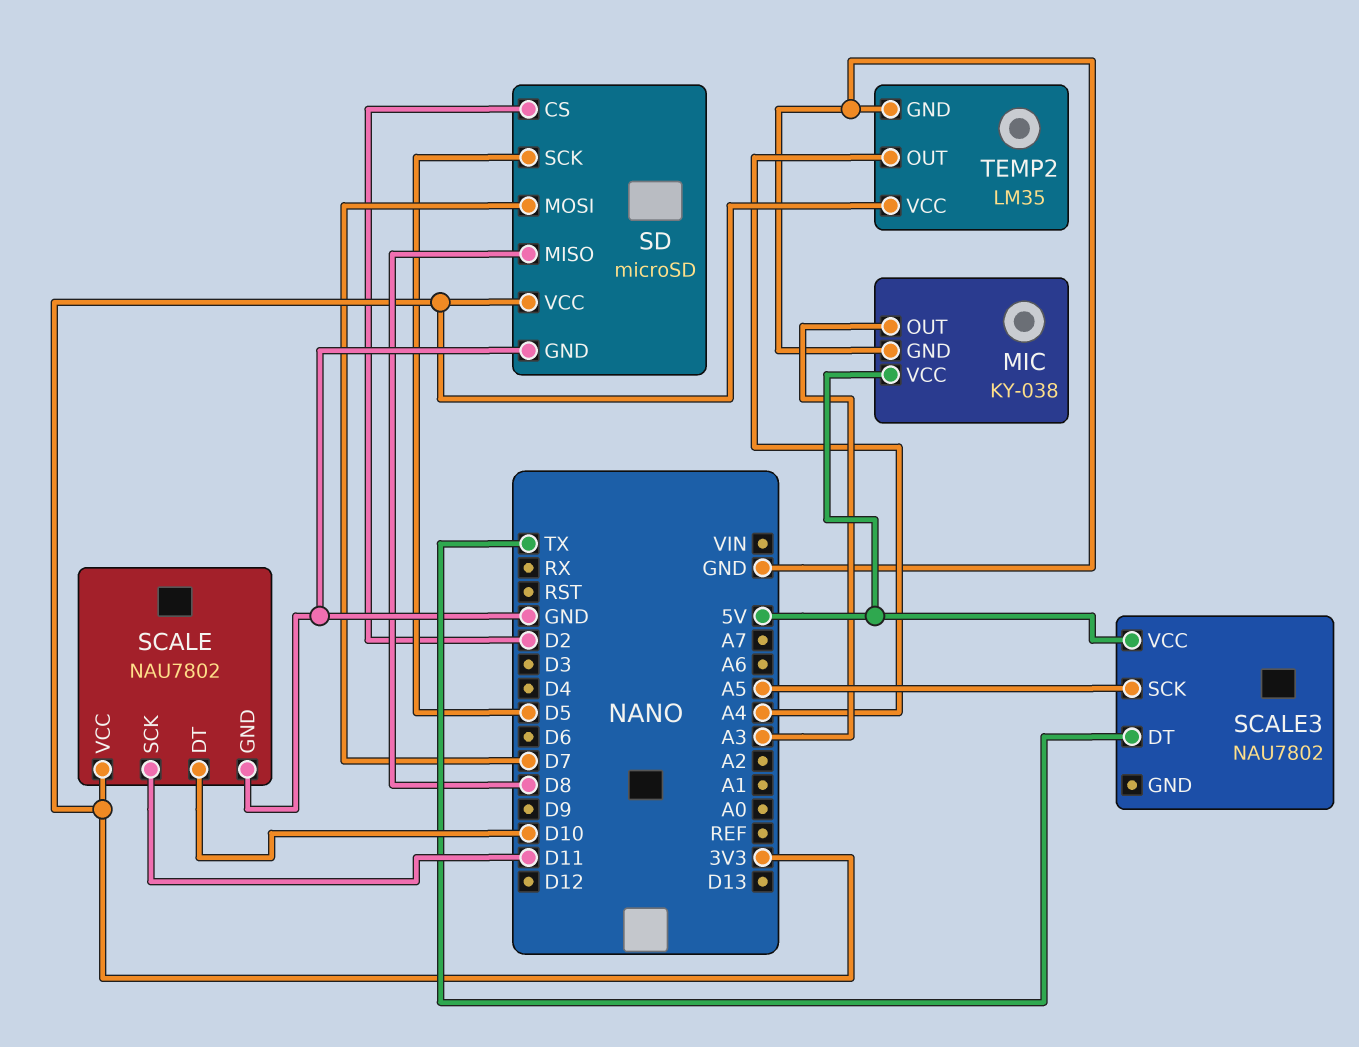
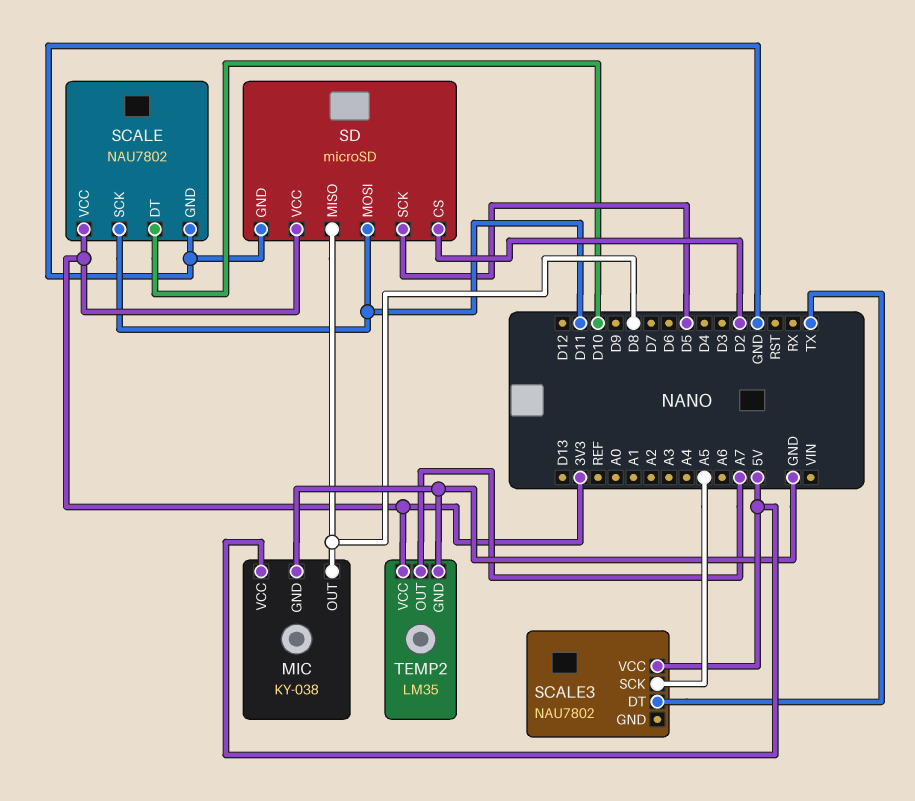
MIC pin OUT: A3 -> D8
SD pin MOSI: D7 -> D11
TEMP2 pin OUT: A4 -> A7

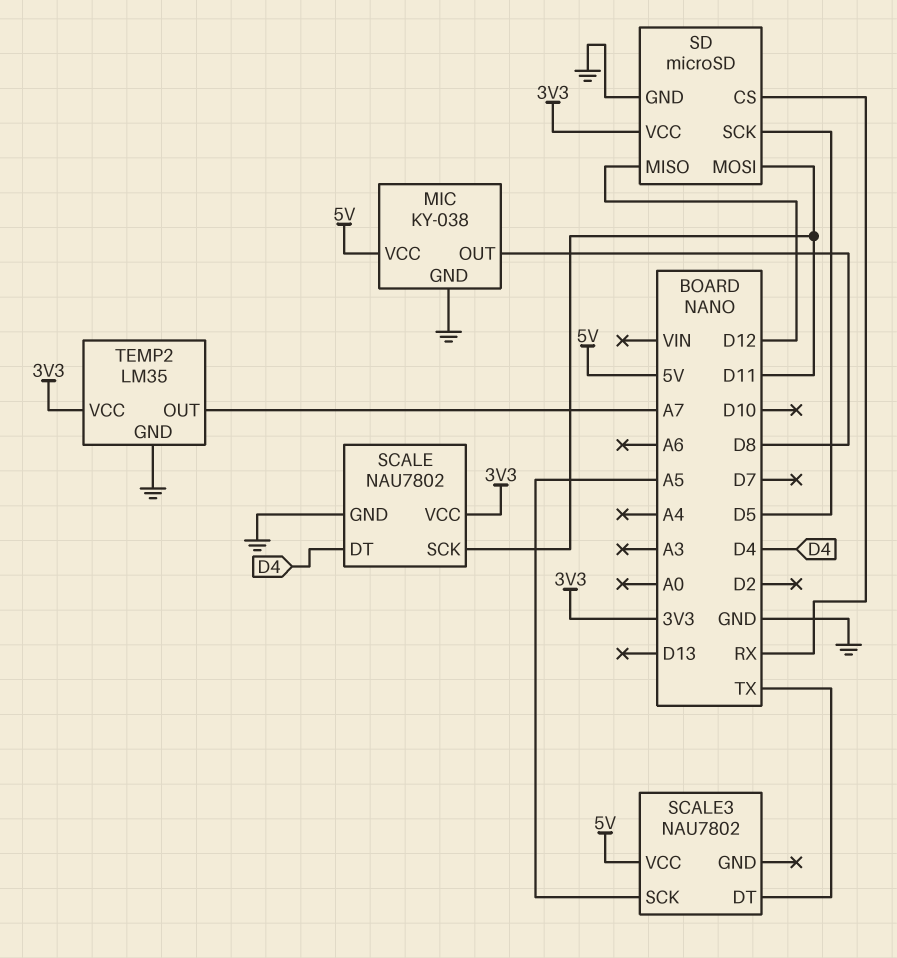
SCALE pin DT: D10 -> D4
SD pin CS: D2 -> RX
SD pin MISO: D8 -> D12

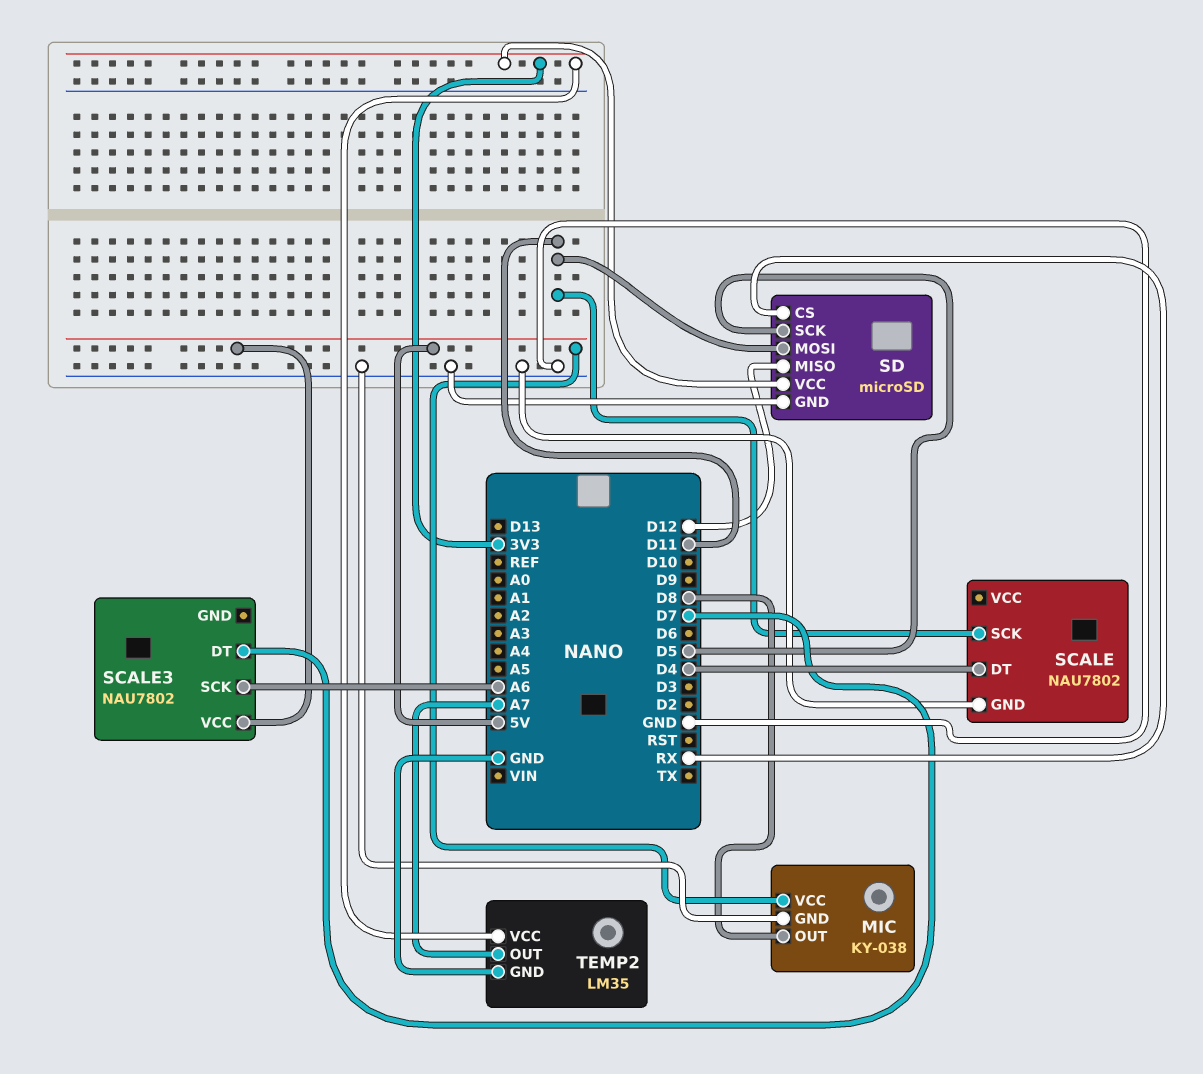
SCALE pin VCC: 3V3 -> none
SCALE3 pin DT: TX -> D7
SCALE3 pin SCK: A5 -> A6

